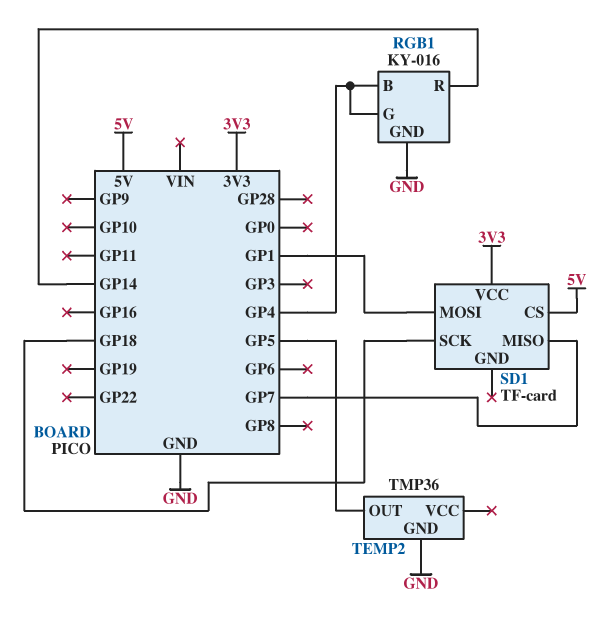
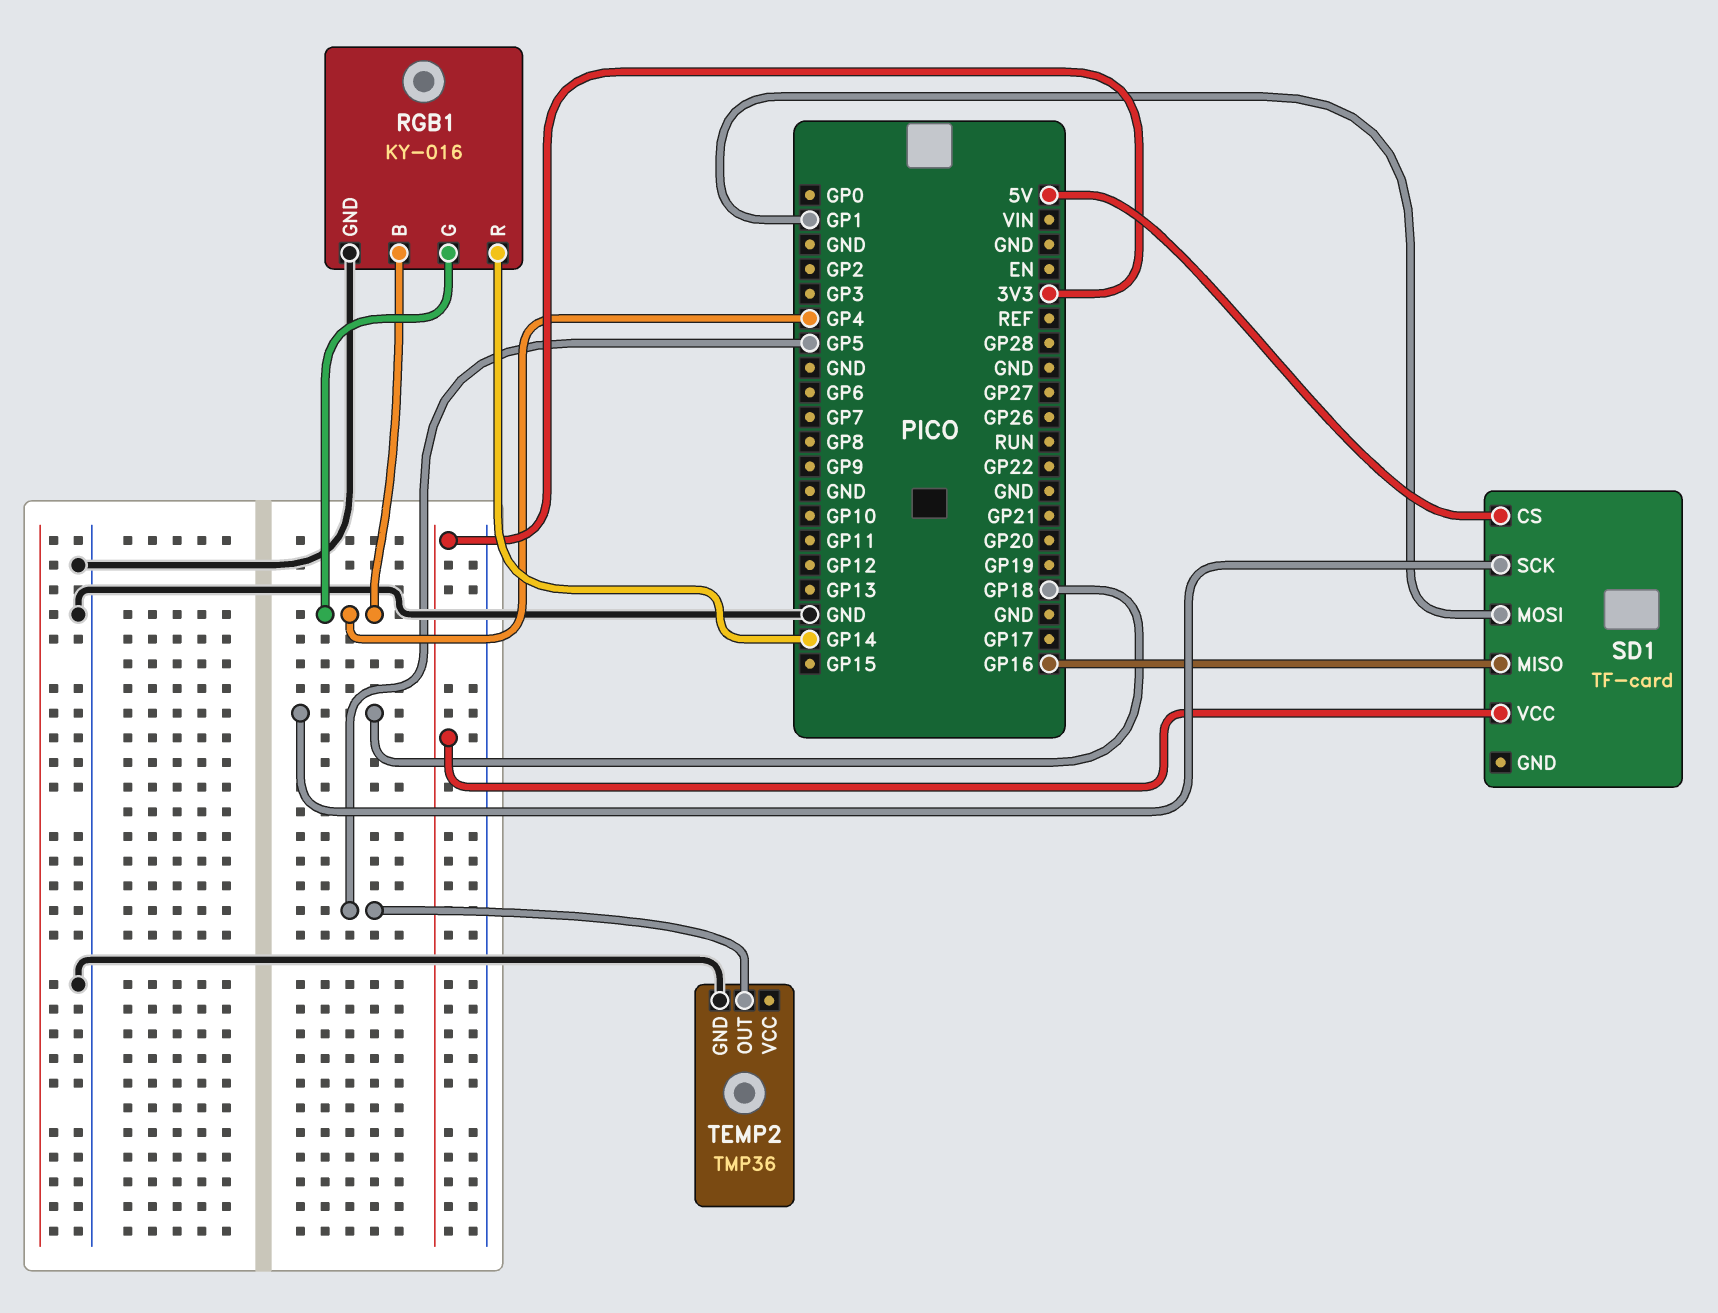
SD1 pin MISO: GP7 -> GP16

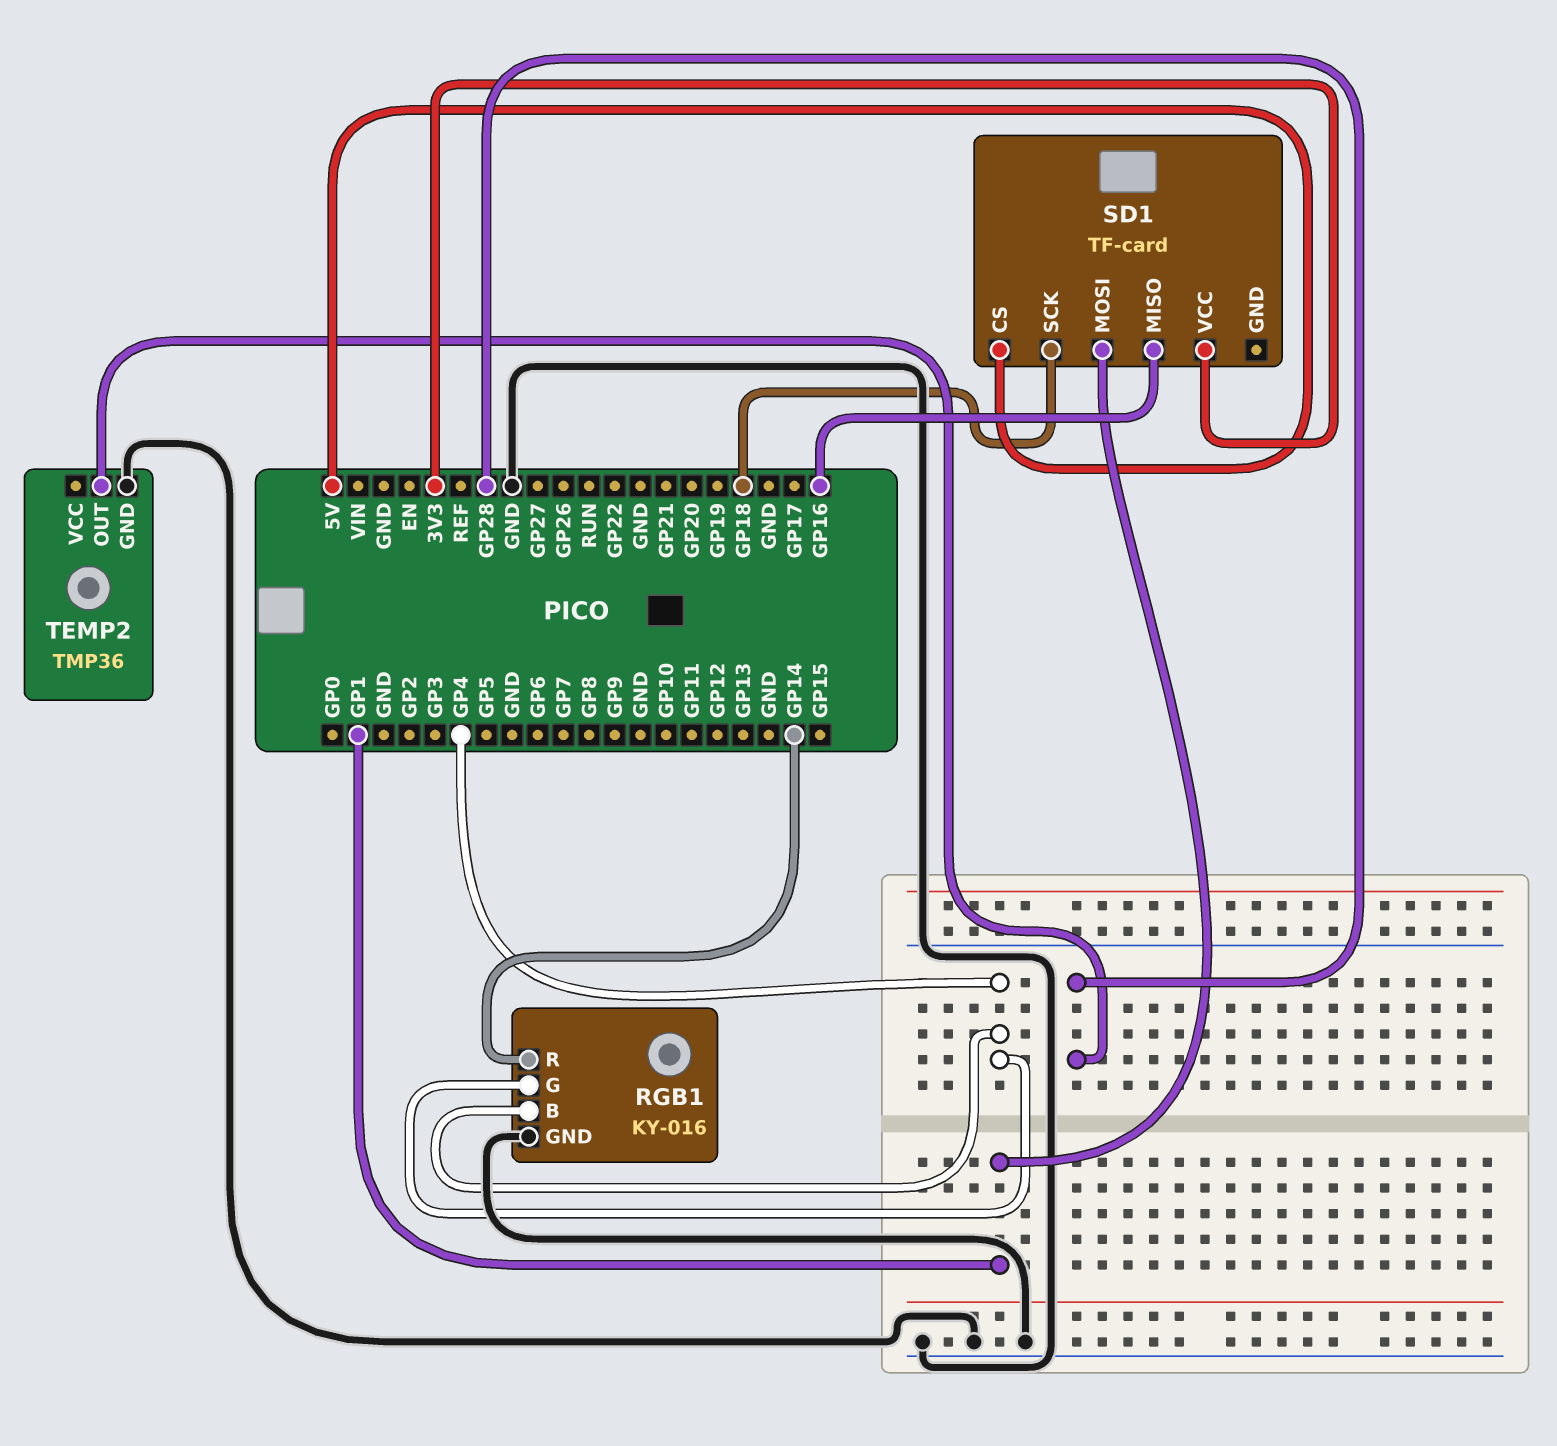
TEMP2 pin OUT: GP5 -> GP28

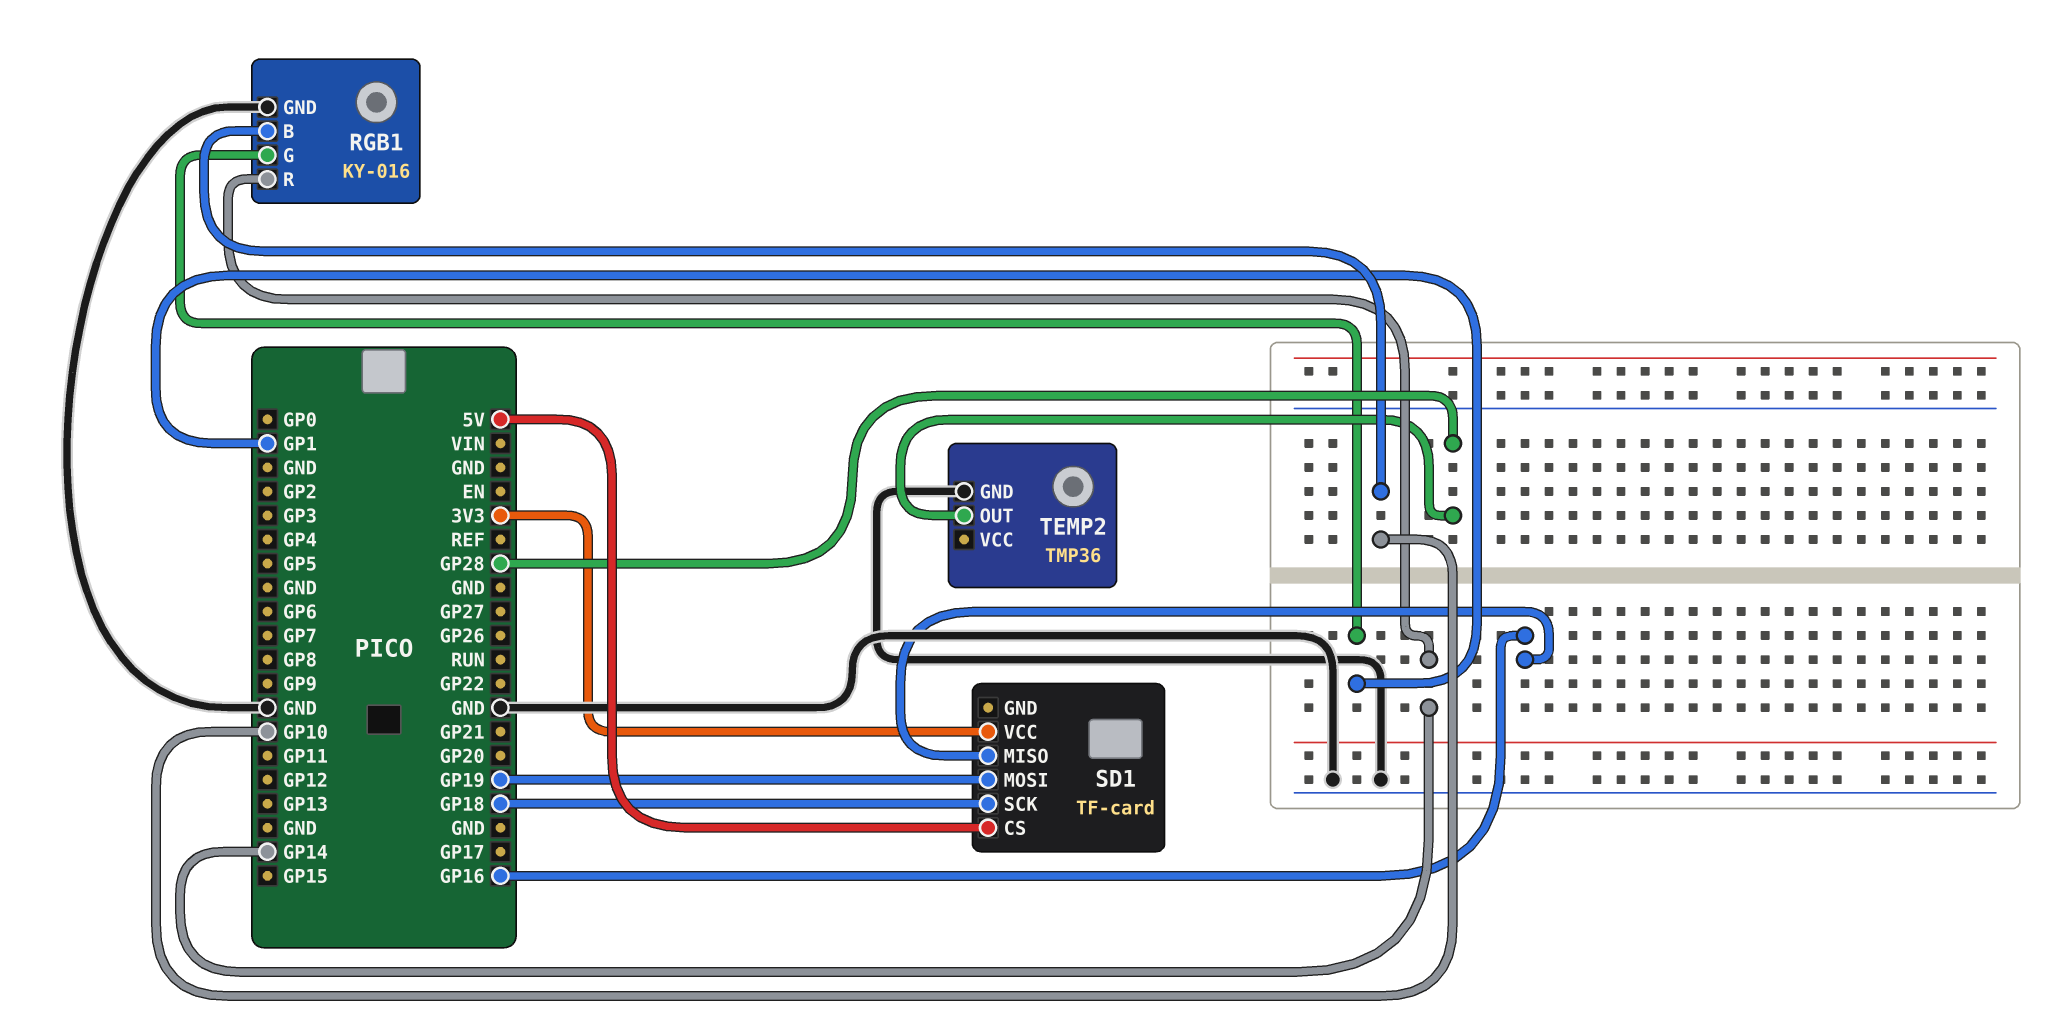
RGB1 pin B: GP4 -> GP10
RGB1 pin G: GP4 -> GP1
SD1 pin MOSI: GP1 -> GP19

